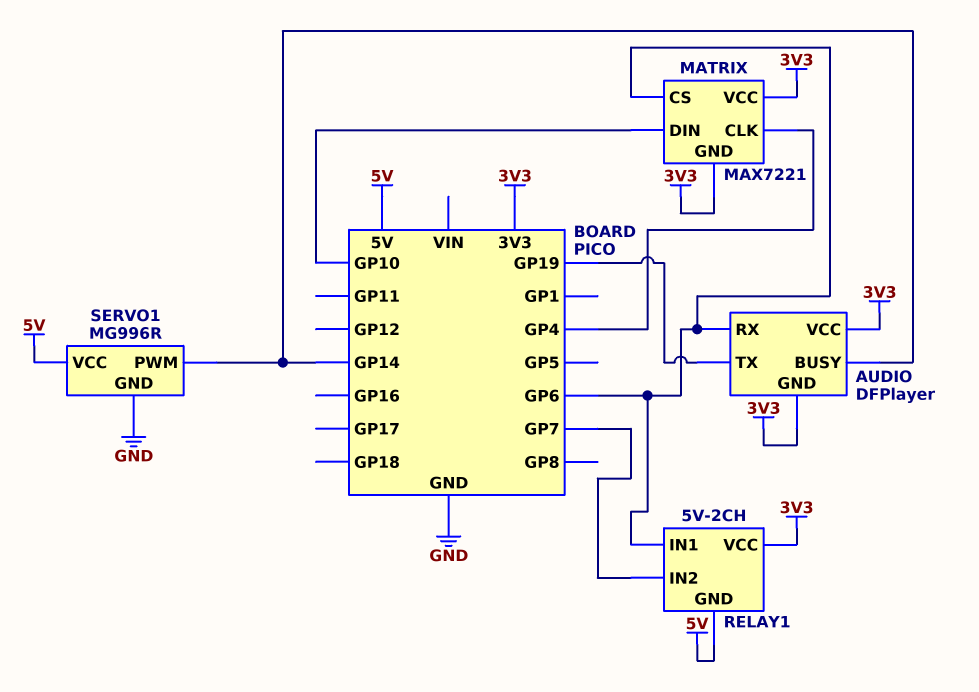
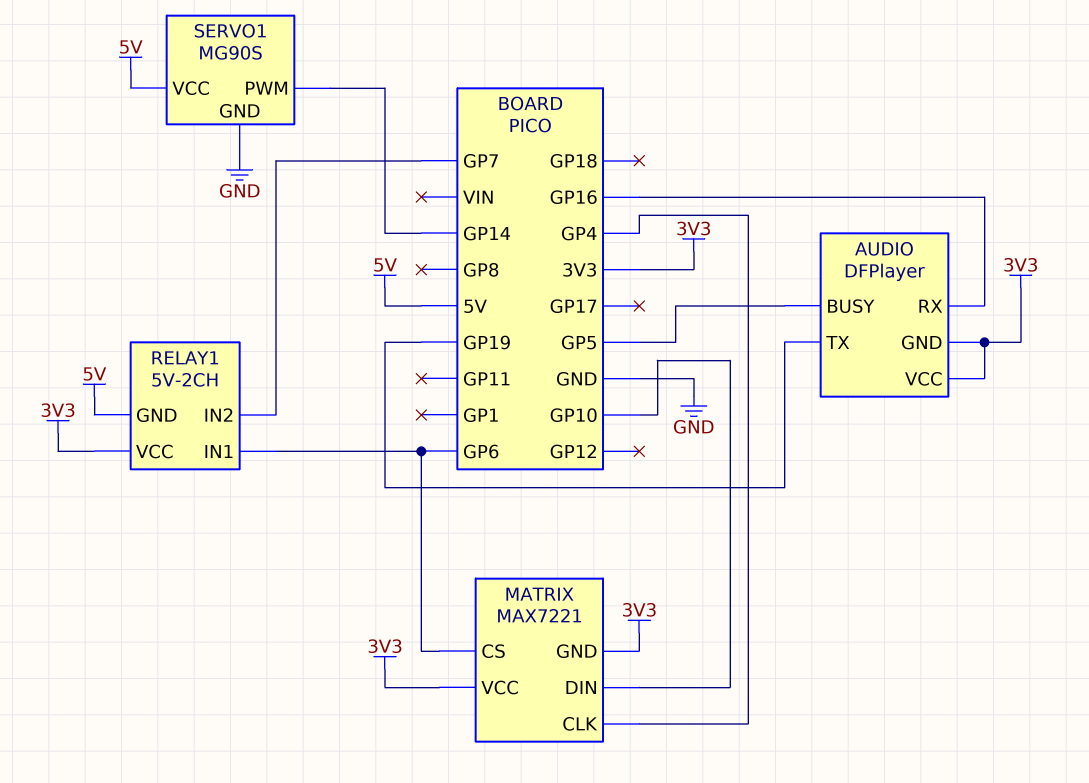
AUDIO pin BUSY: GP14 -> GP5
AUDIO pin RX: GP6 -> GP16
SERVO1: MG996R -> MG90S

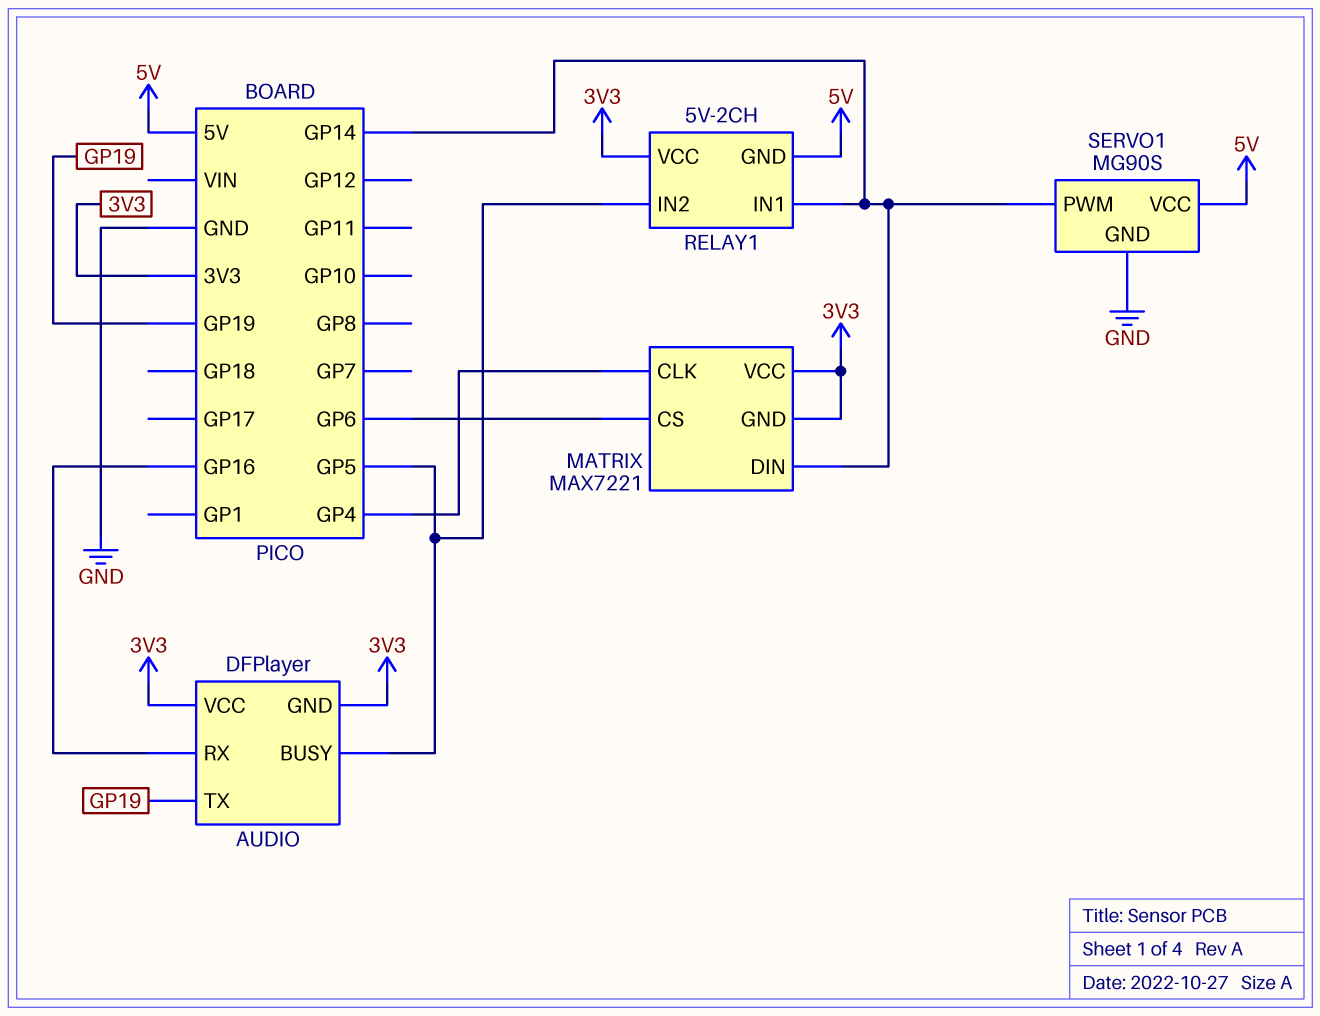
MATRIX pin DIN: GP10 -> GP14
RELAY1 pin IN1: GP6 -> GP14
RELAY1 pin IN2: GP7 -> GP5

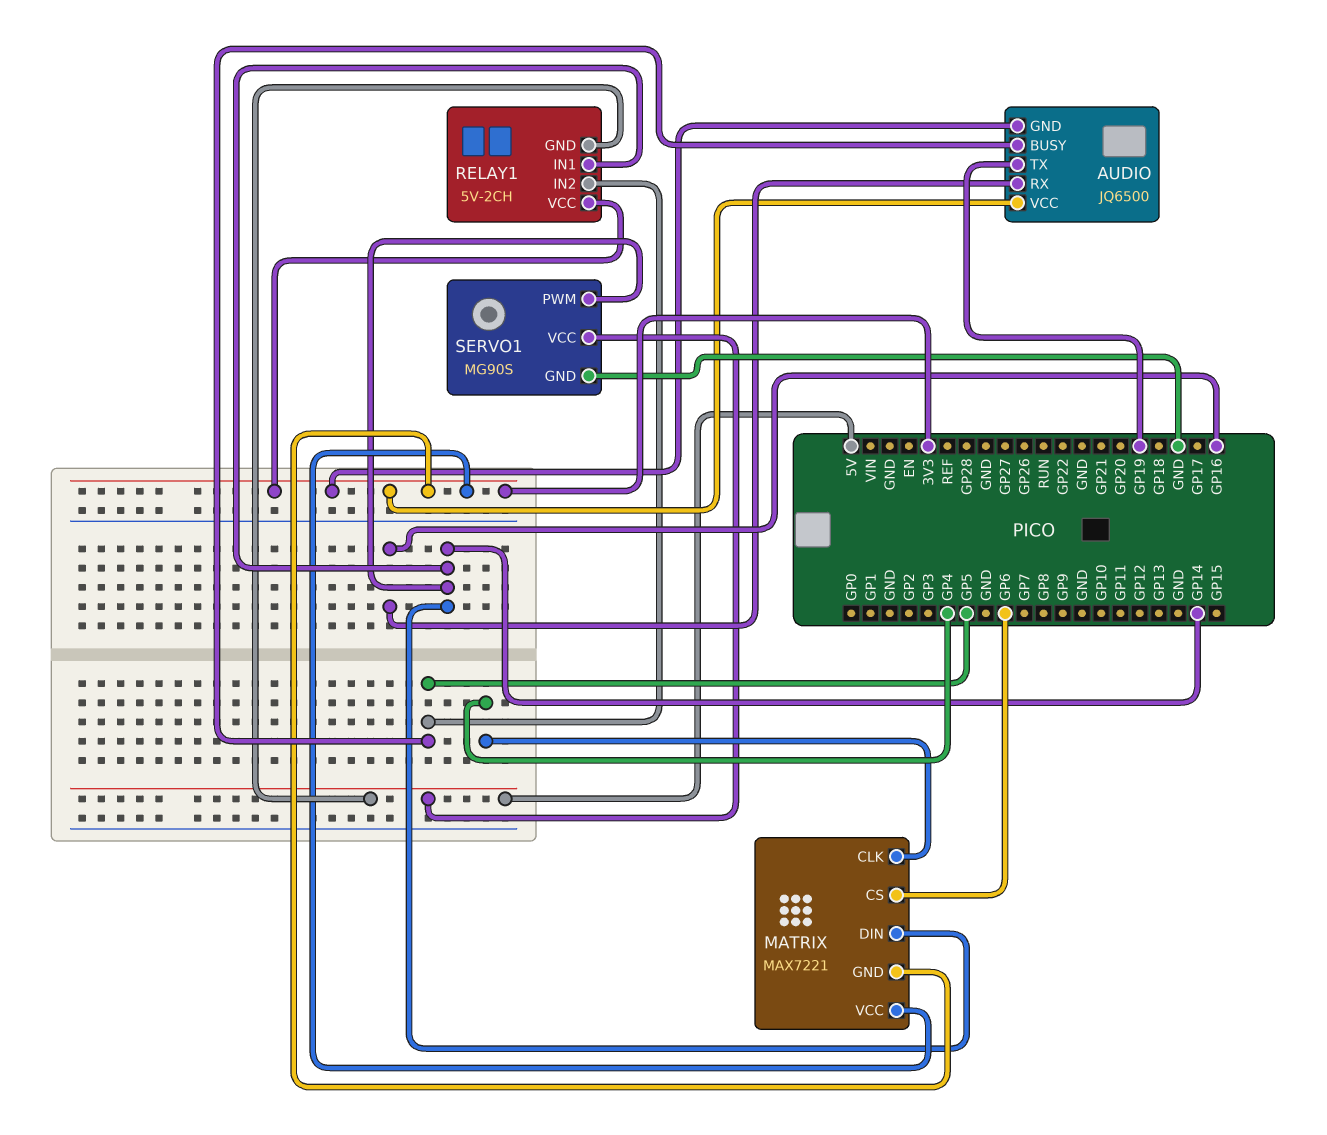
AUDIO: DFPlayer -> JQ6500

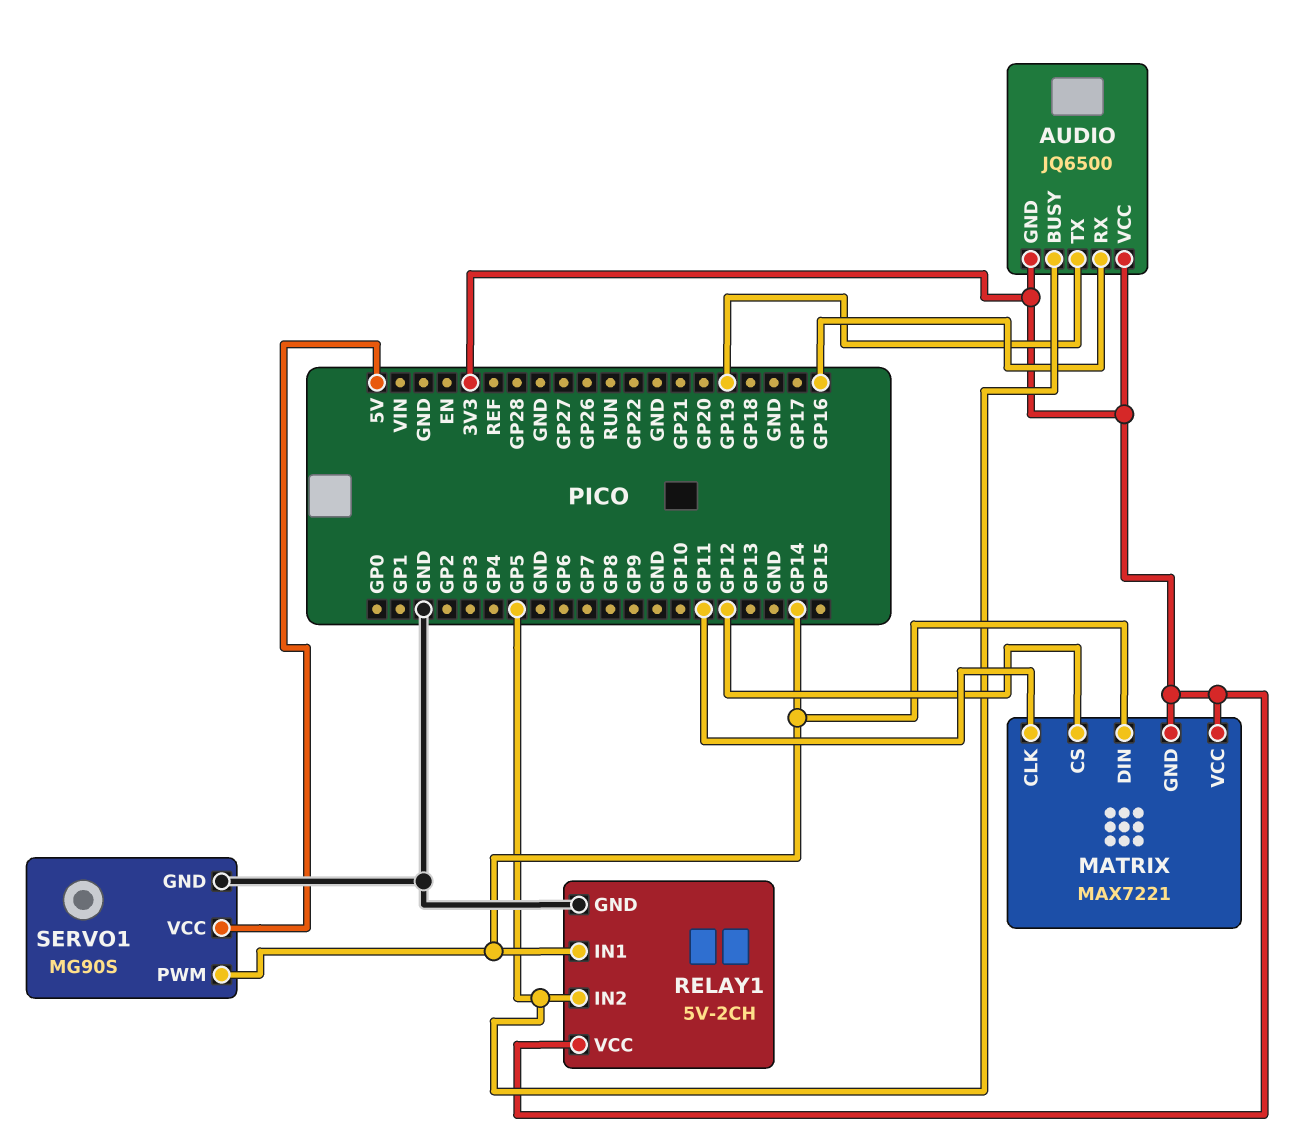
MATRIX pin CLK: GP4 -> GP11
MATRIX pin CS: GP6 -> GP12
RELAY1 pin GND: 5V -> GND

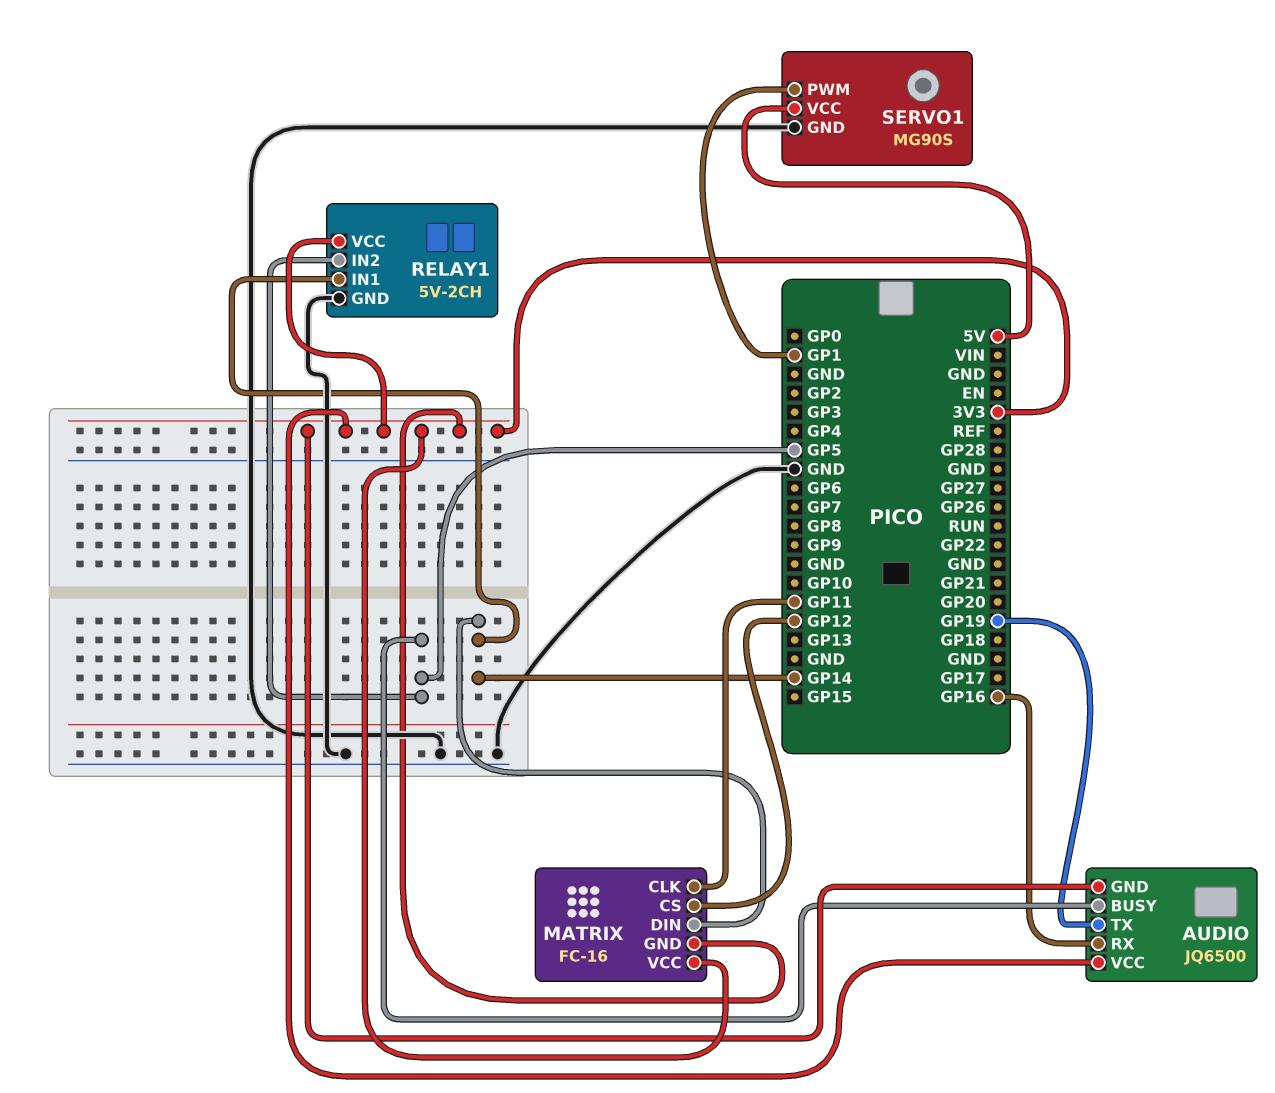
MATRIX: MAX7221 -> FC-16
SERVO1 pin PWM: GP14 -> GP1

